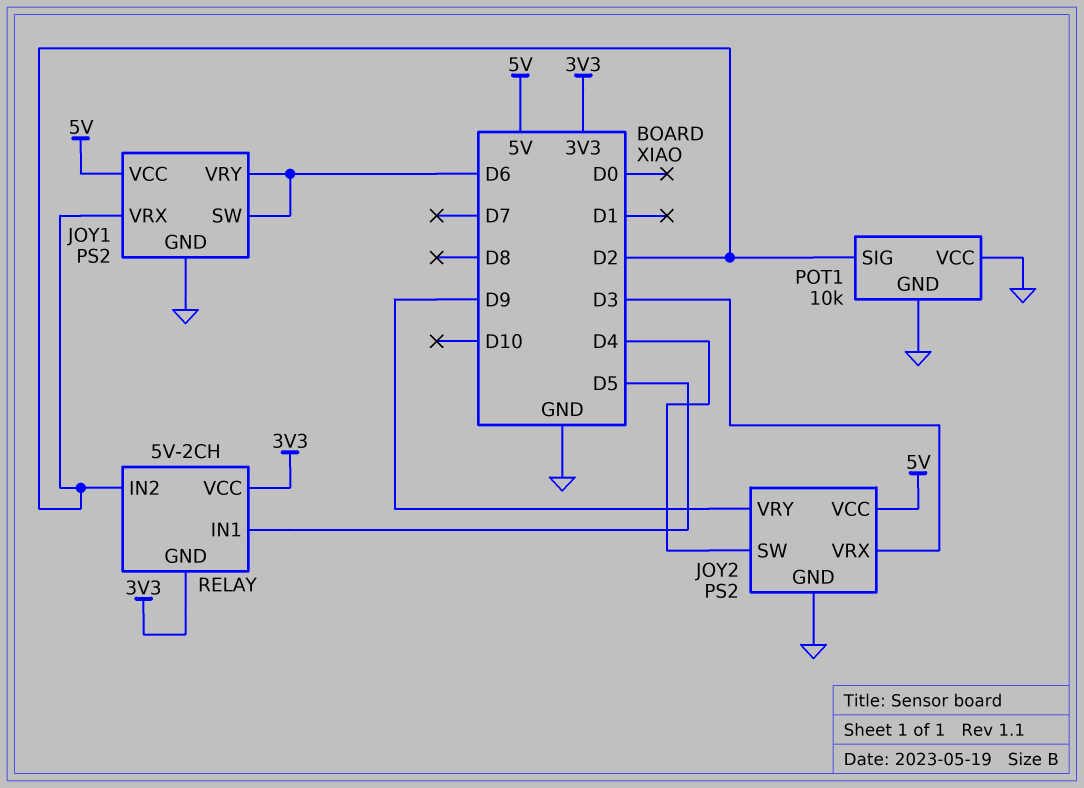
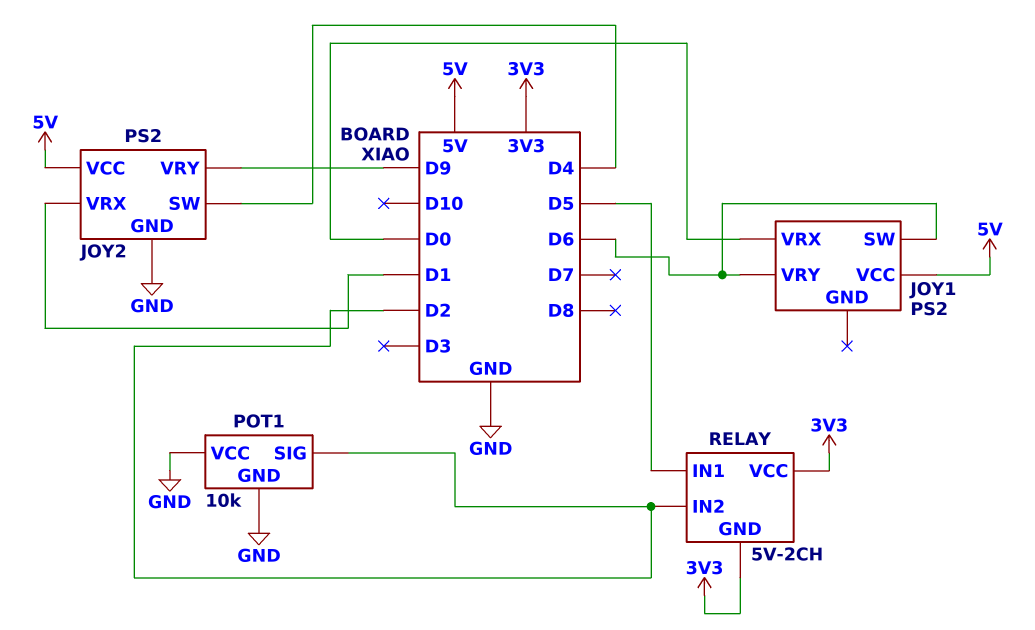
JOY1 pin GND: GND -> none
JOY1 pin VRX: D2 -> D0
JOY2 pin VRX: D3 -> D1

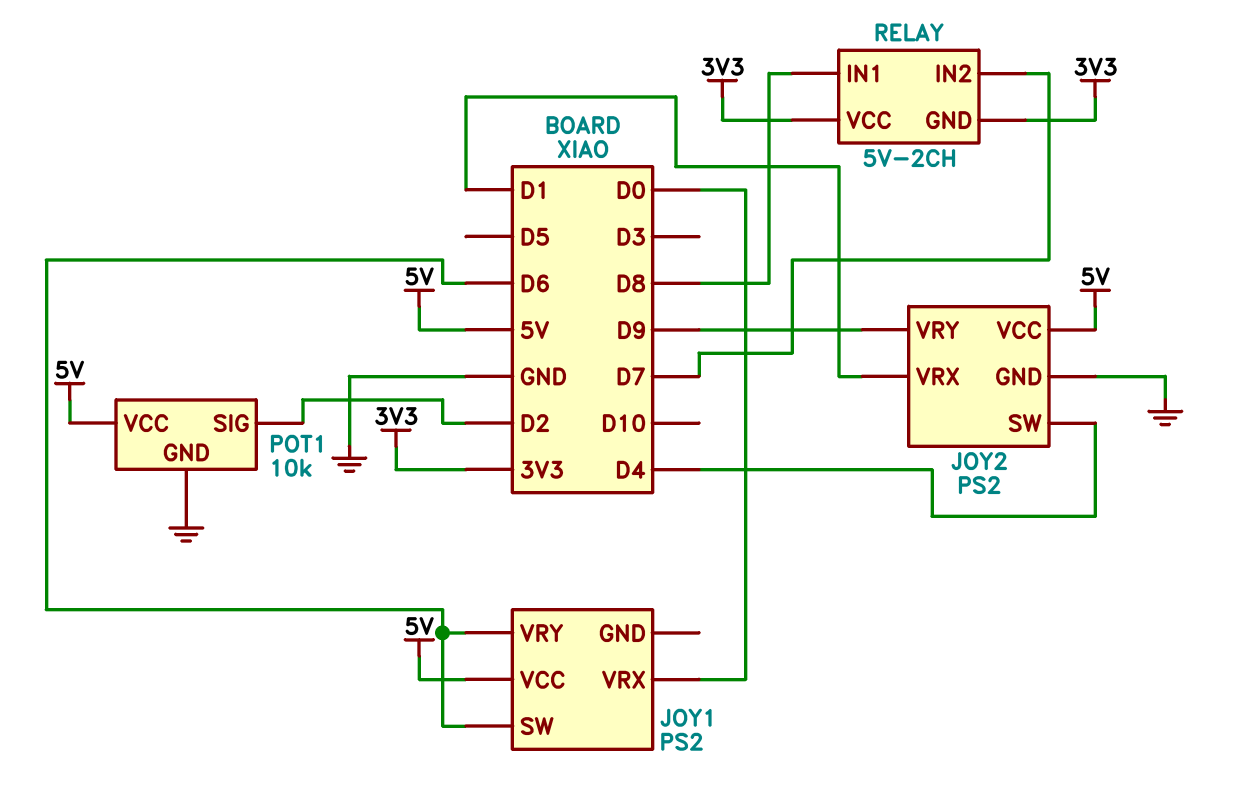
POT1 pin VCC: GND -> 5V
RELAY pin IN1: D5 -> D8
RELAY pin IN2: D2 -> D7

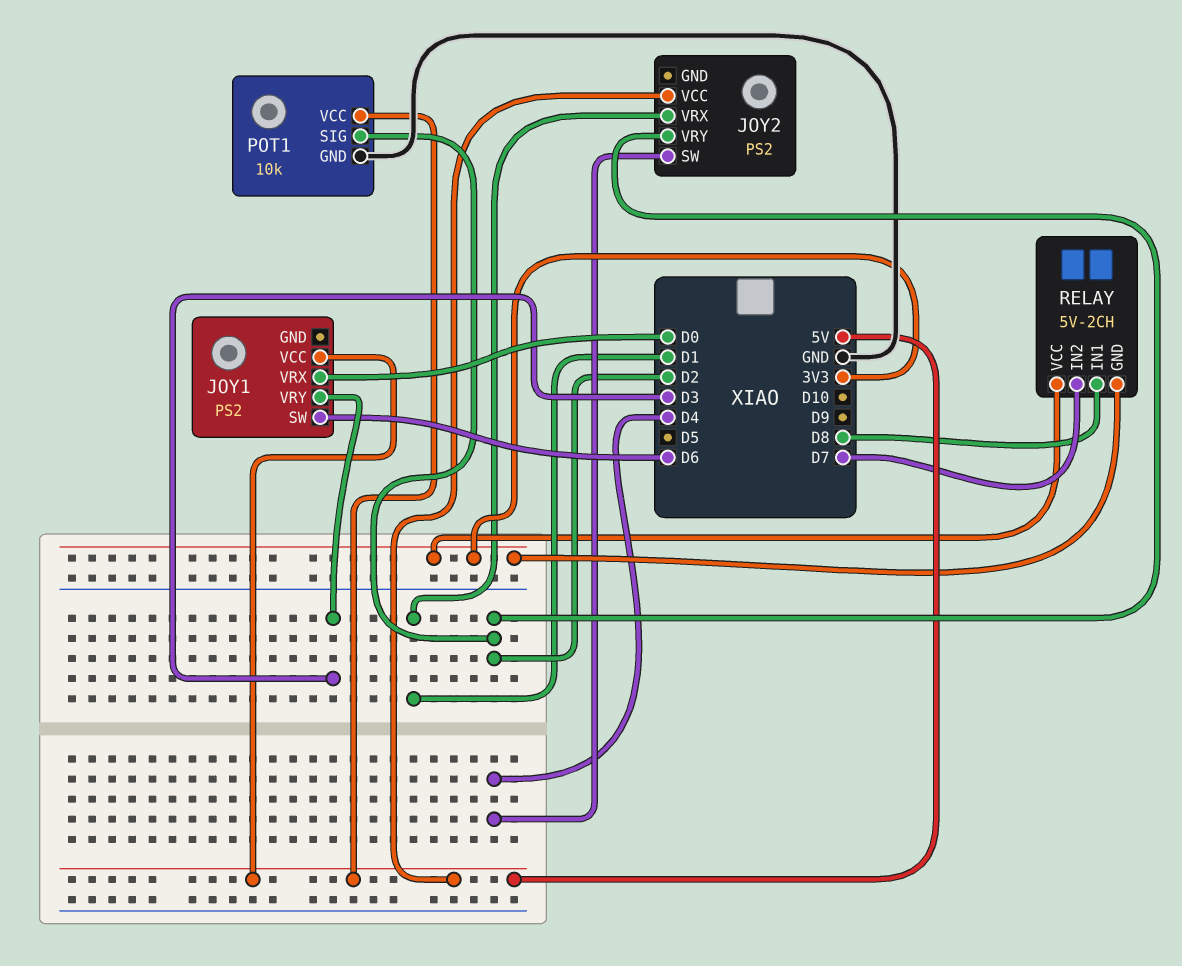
JOY1 pin VRY: D6 -> D3
JOY2 pin GND: GND -> none
JOY2 pin VRY: D9 -> D2

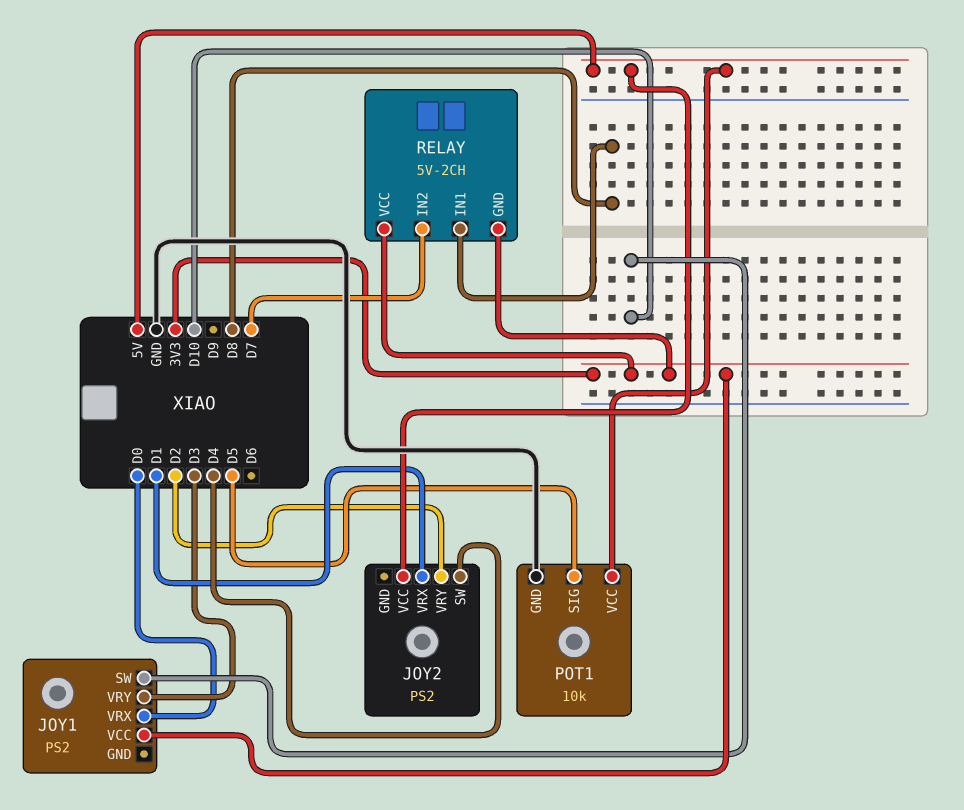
JOY1 pin SW: D6 -> D10
JOY1 pin VCC: 5V -> 3V3
POT1 pin SIG: D2 -> D5

